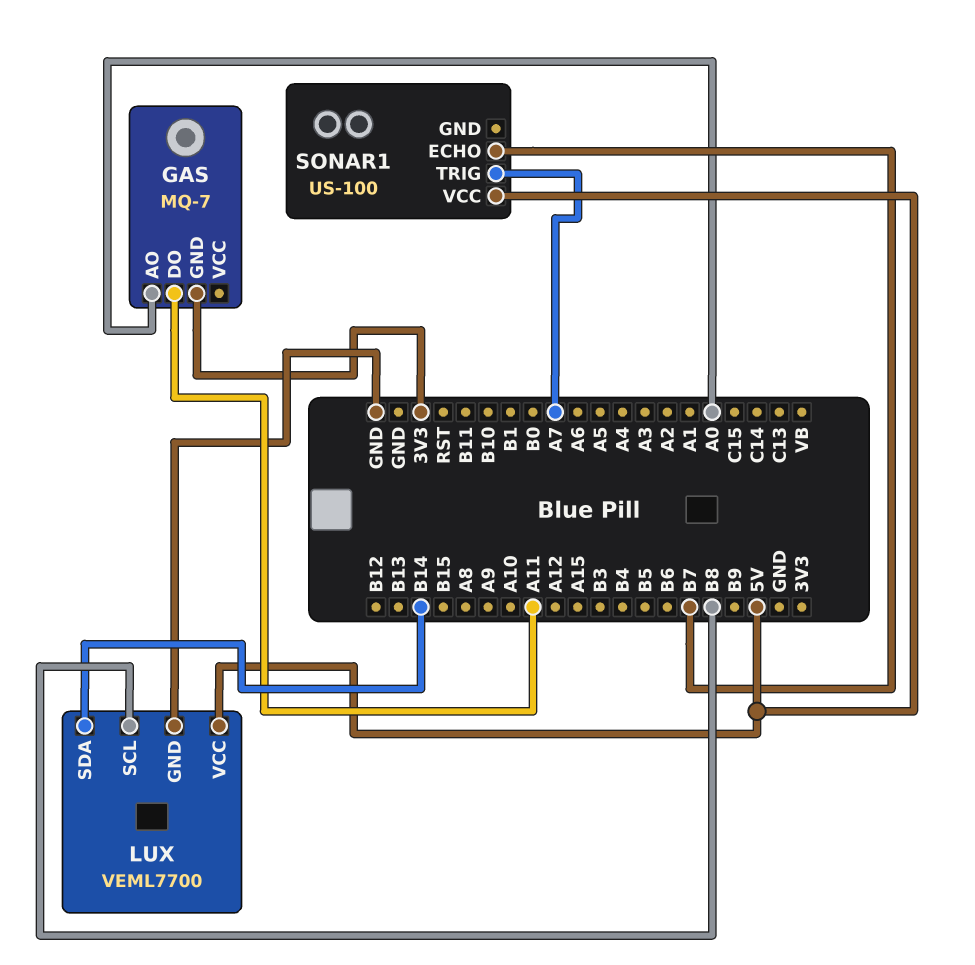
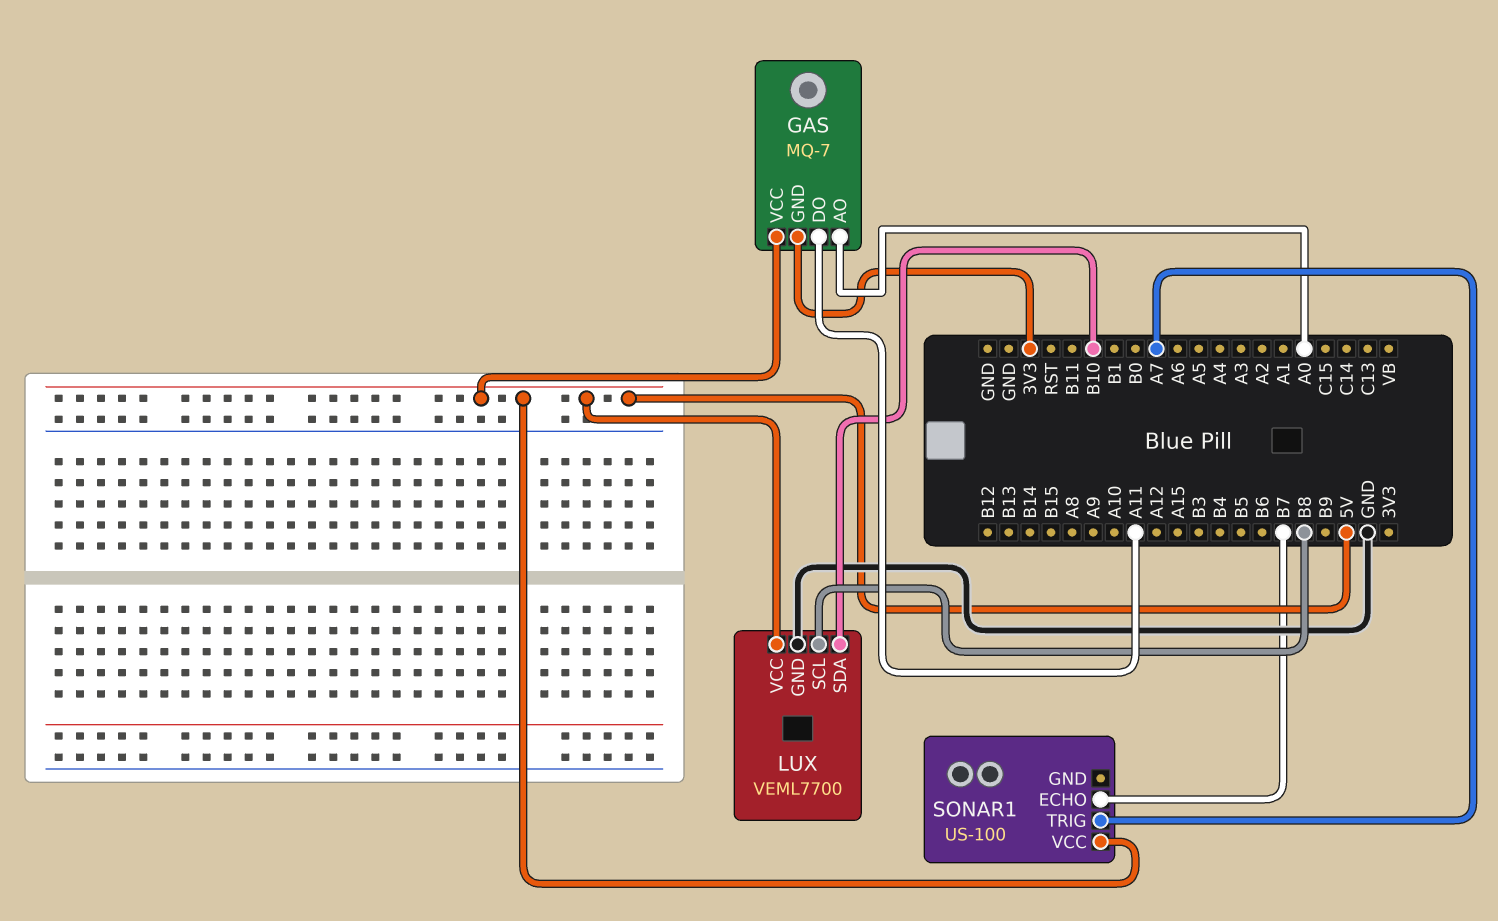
GAS pin VCC: none -> 5V
LUX pin SDA: B14 -> B10

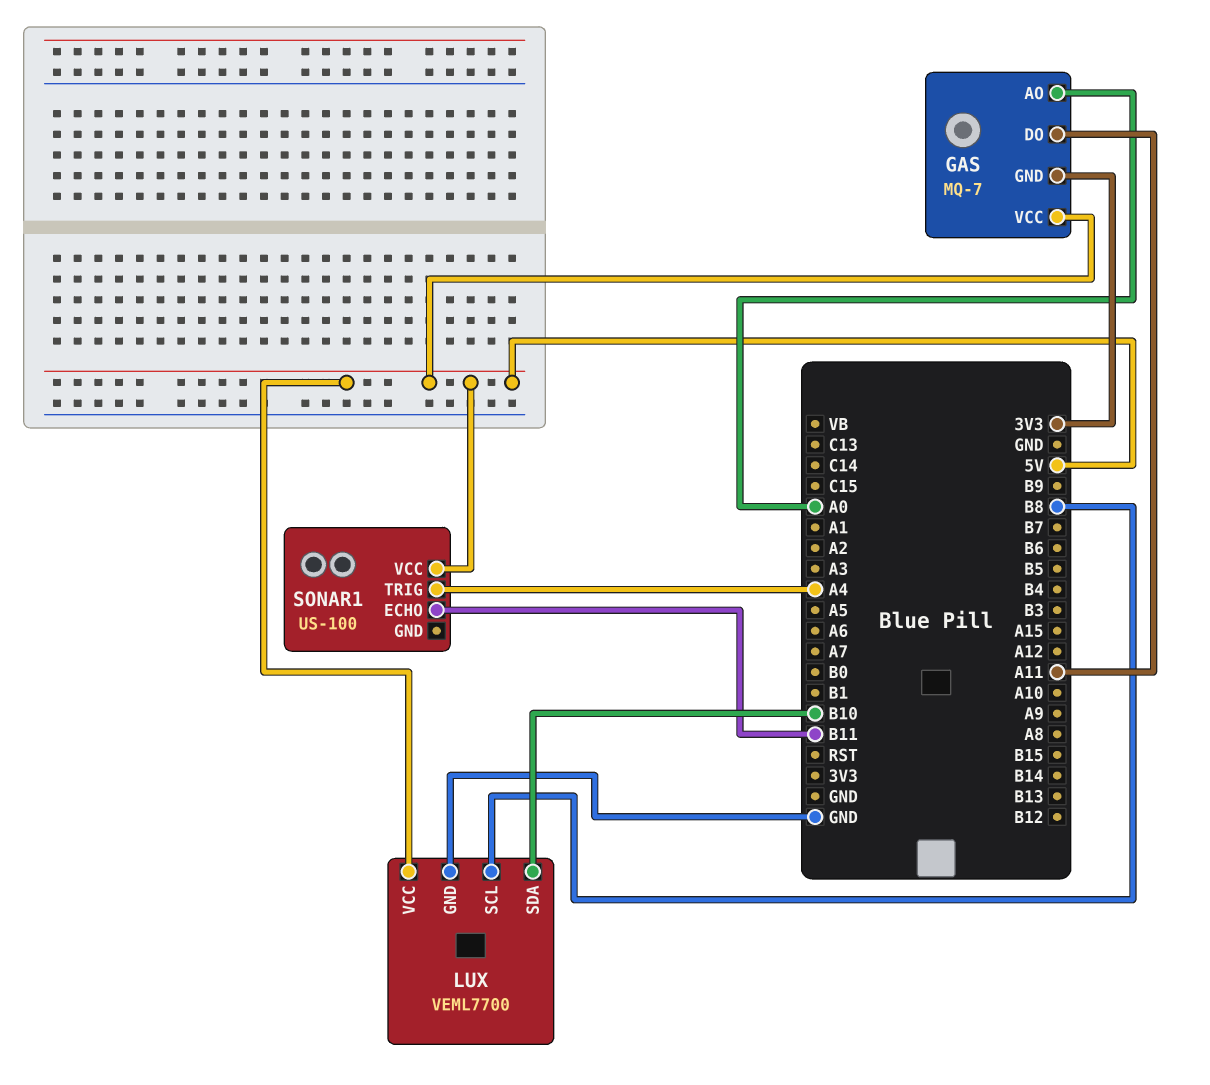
SONAR1 pin ECHO: B7 -> B11
SONAR1 pin TRIG: A7 -> A4

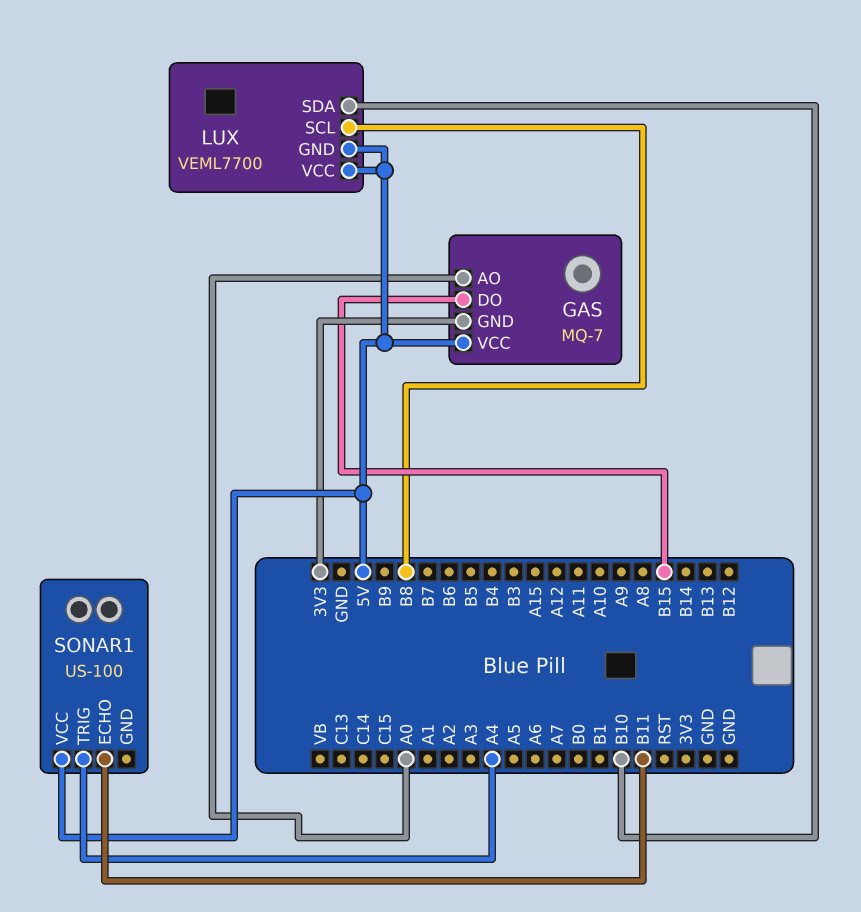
GAS pin DO: A11 -> B15
LUX pin GND: GND -> 5V

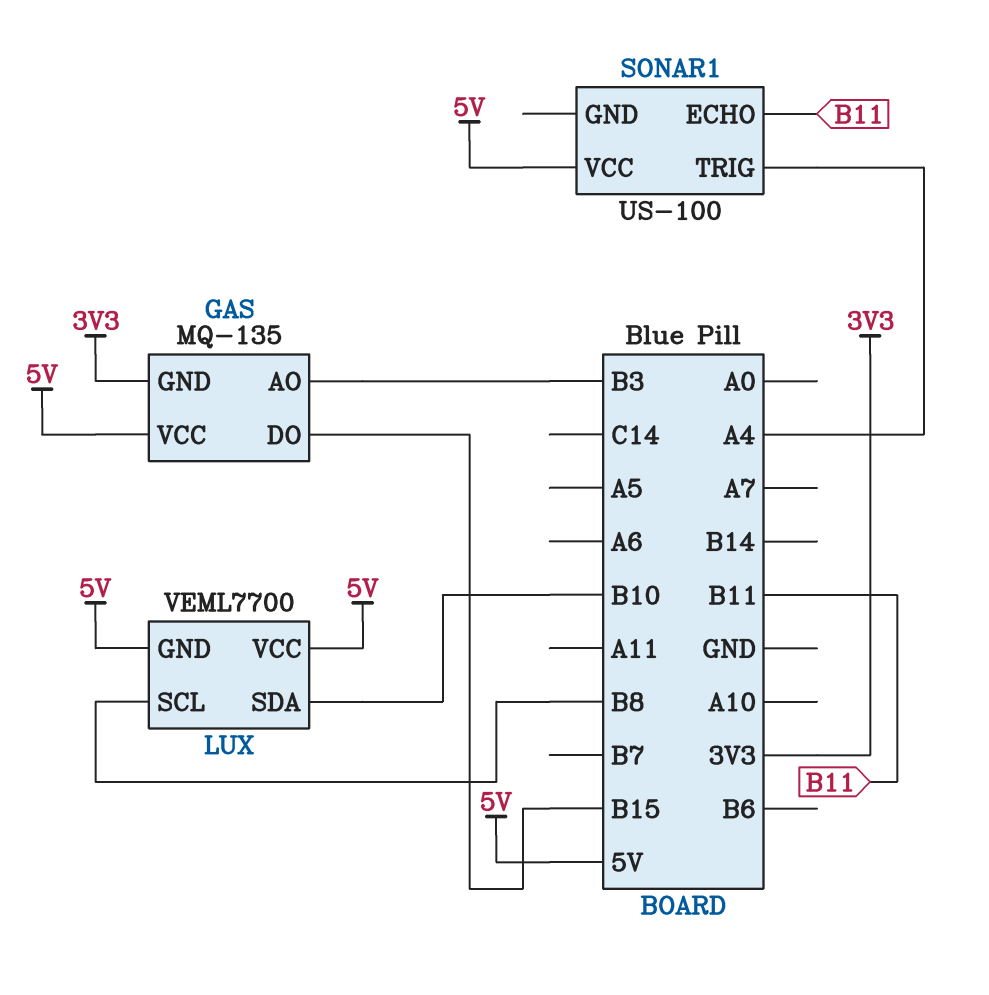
GAS: MQ-7 -> MQ-135
GAS pin AO: A0 -> B3

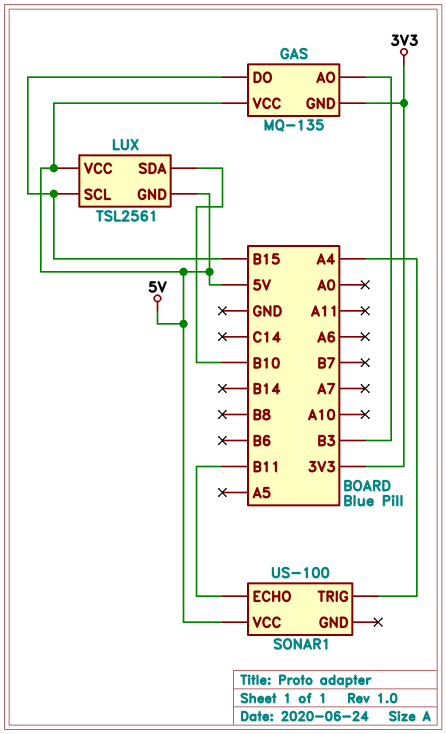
LUX: VEML7700 -> TSL2561
LUX pin SCL: B8 -> B15

